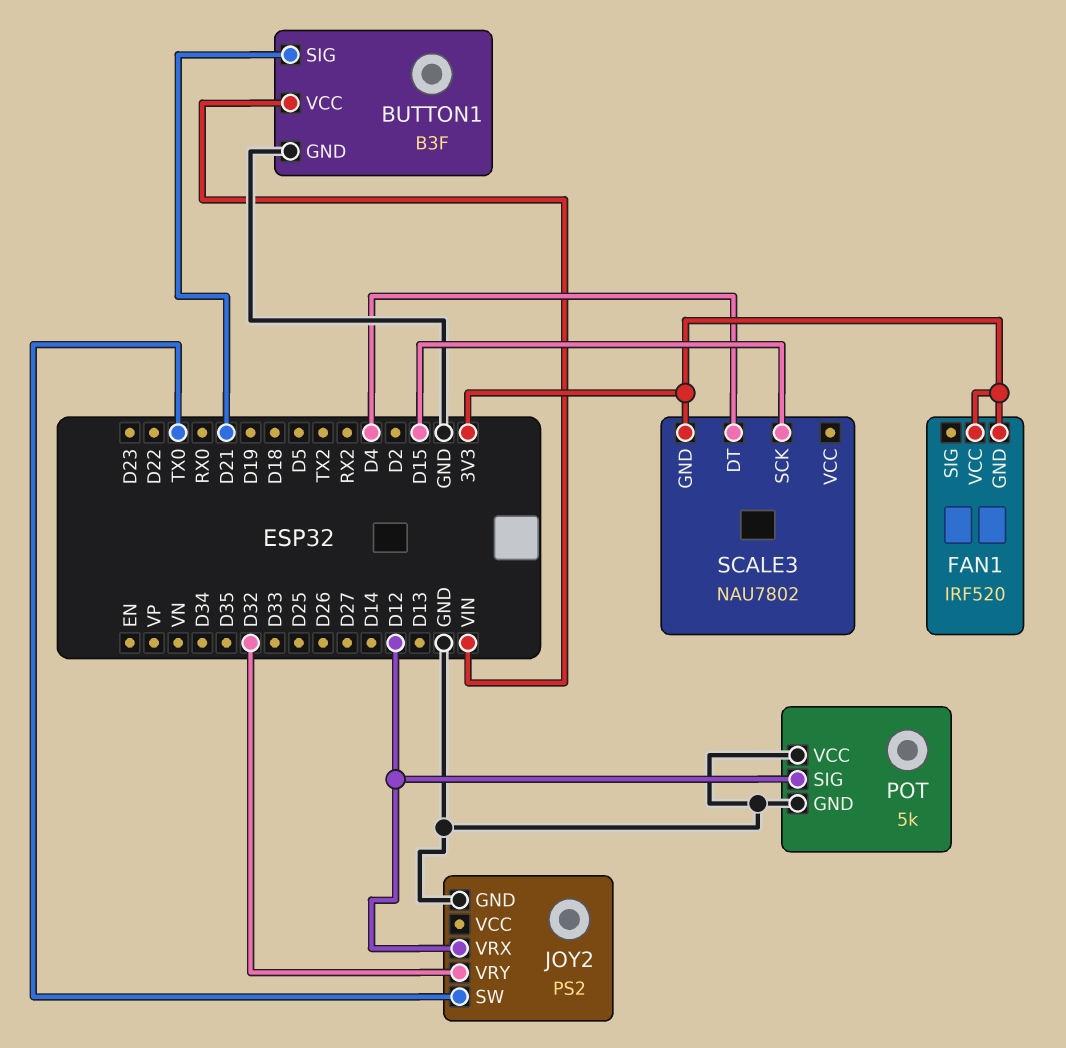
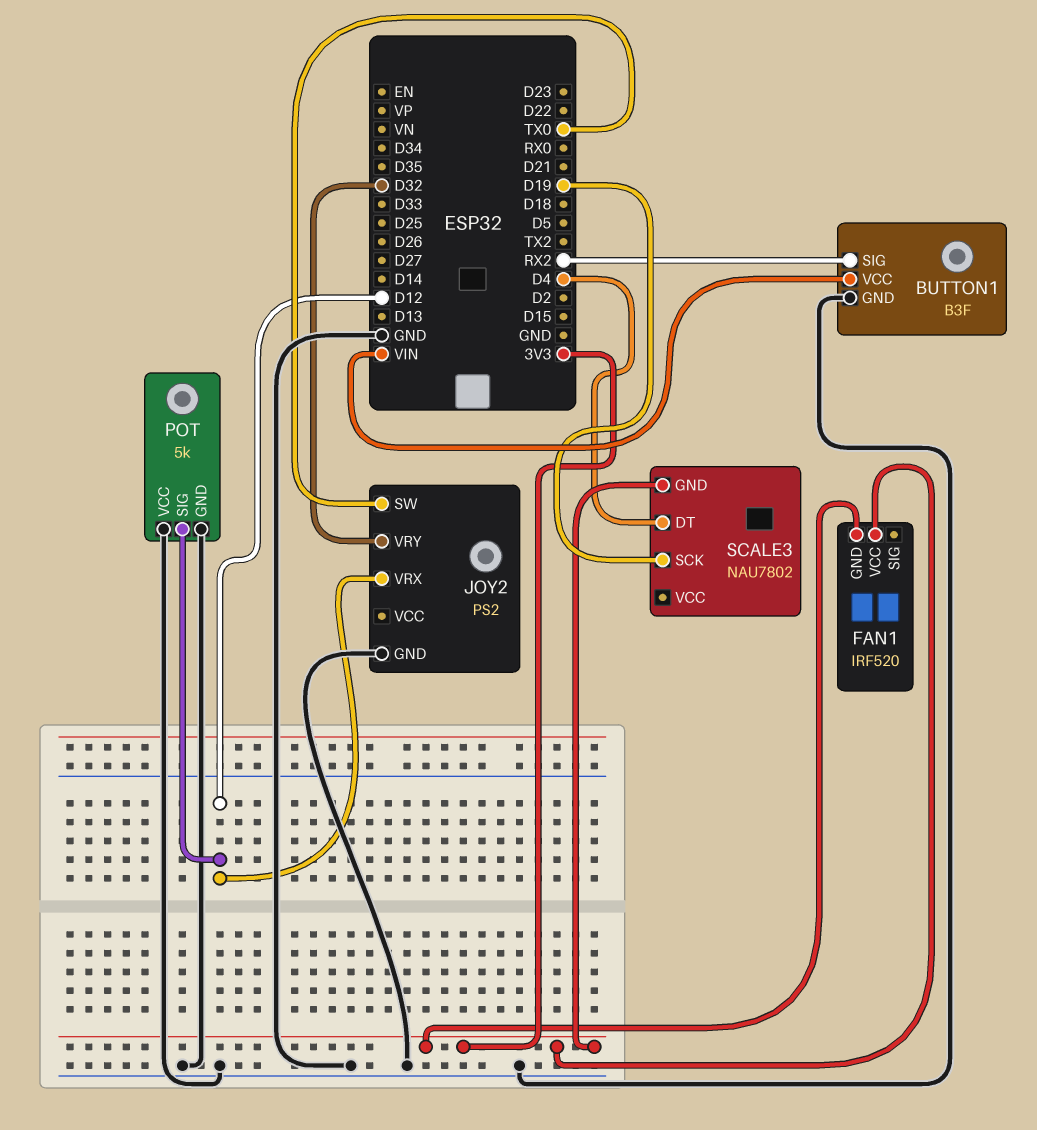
BUTTON1 pin SIG: D21 -> RX2
SCALE3 pin SCK: D15 -> D19

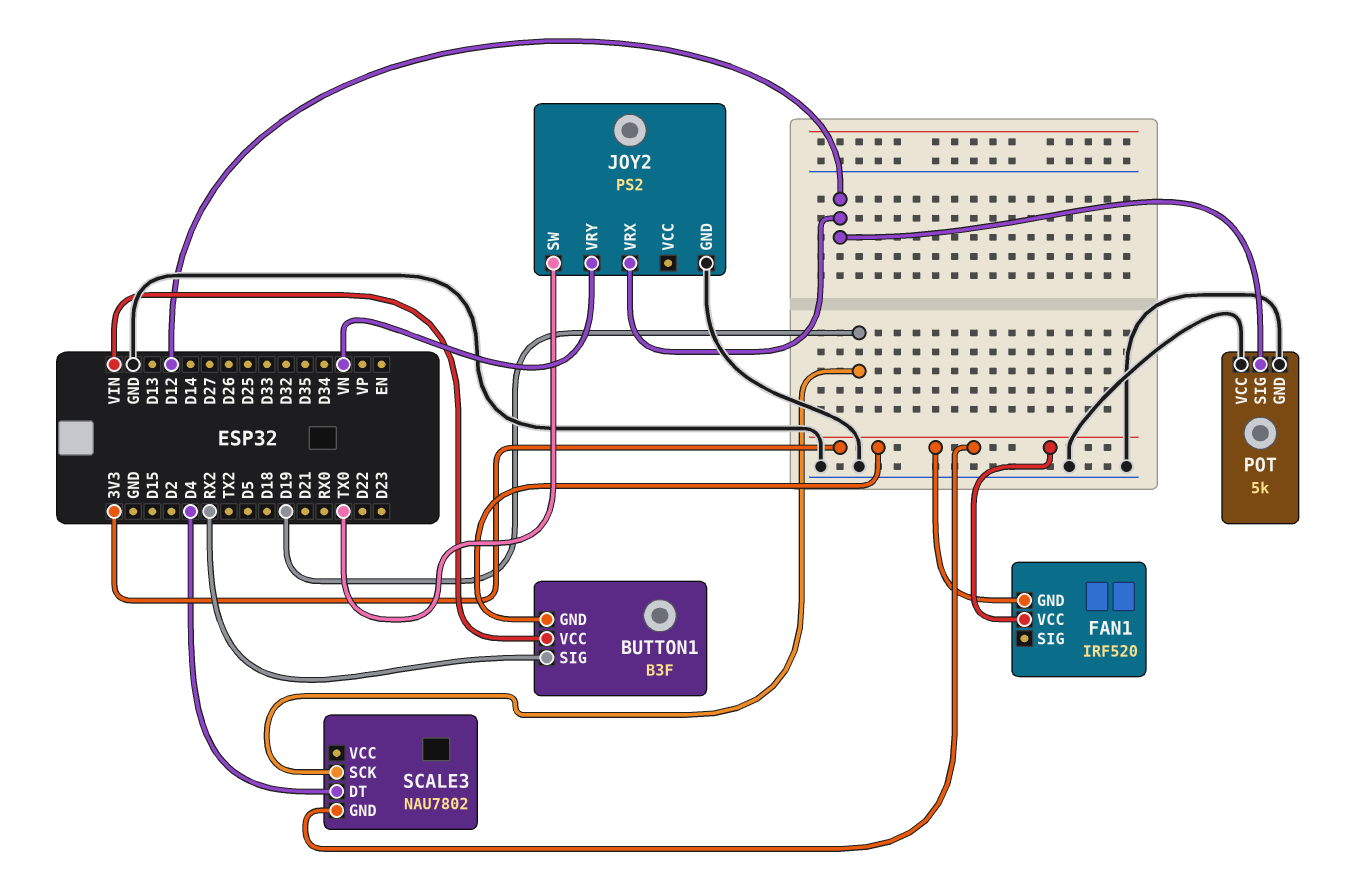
BUTTON1 pin GND: GND -> 3V3
JOY2 pin VRY: D32 -> VN

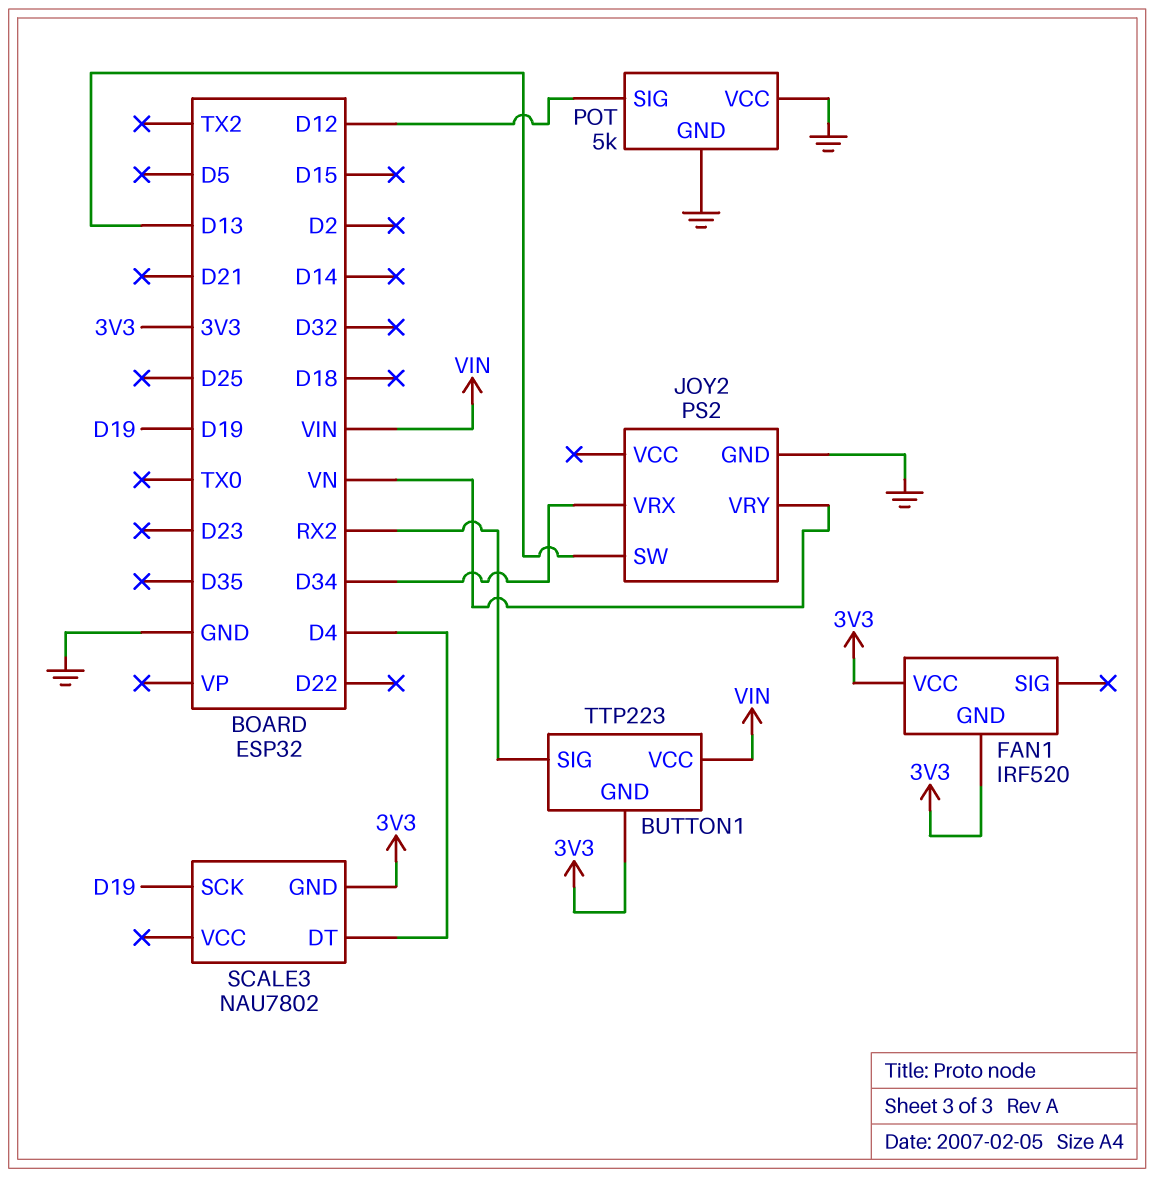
BUTTON1: B3F -> TTP223
JOY2 pin SW: TX0 -> D13
JOY2 pin VRX: D12 -> D34

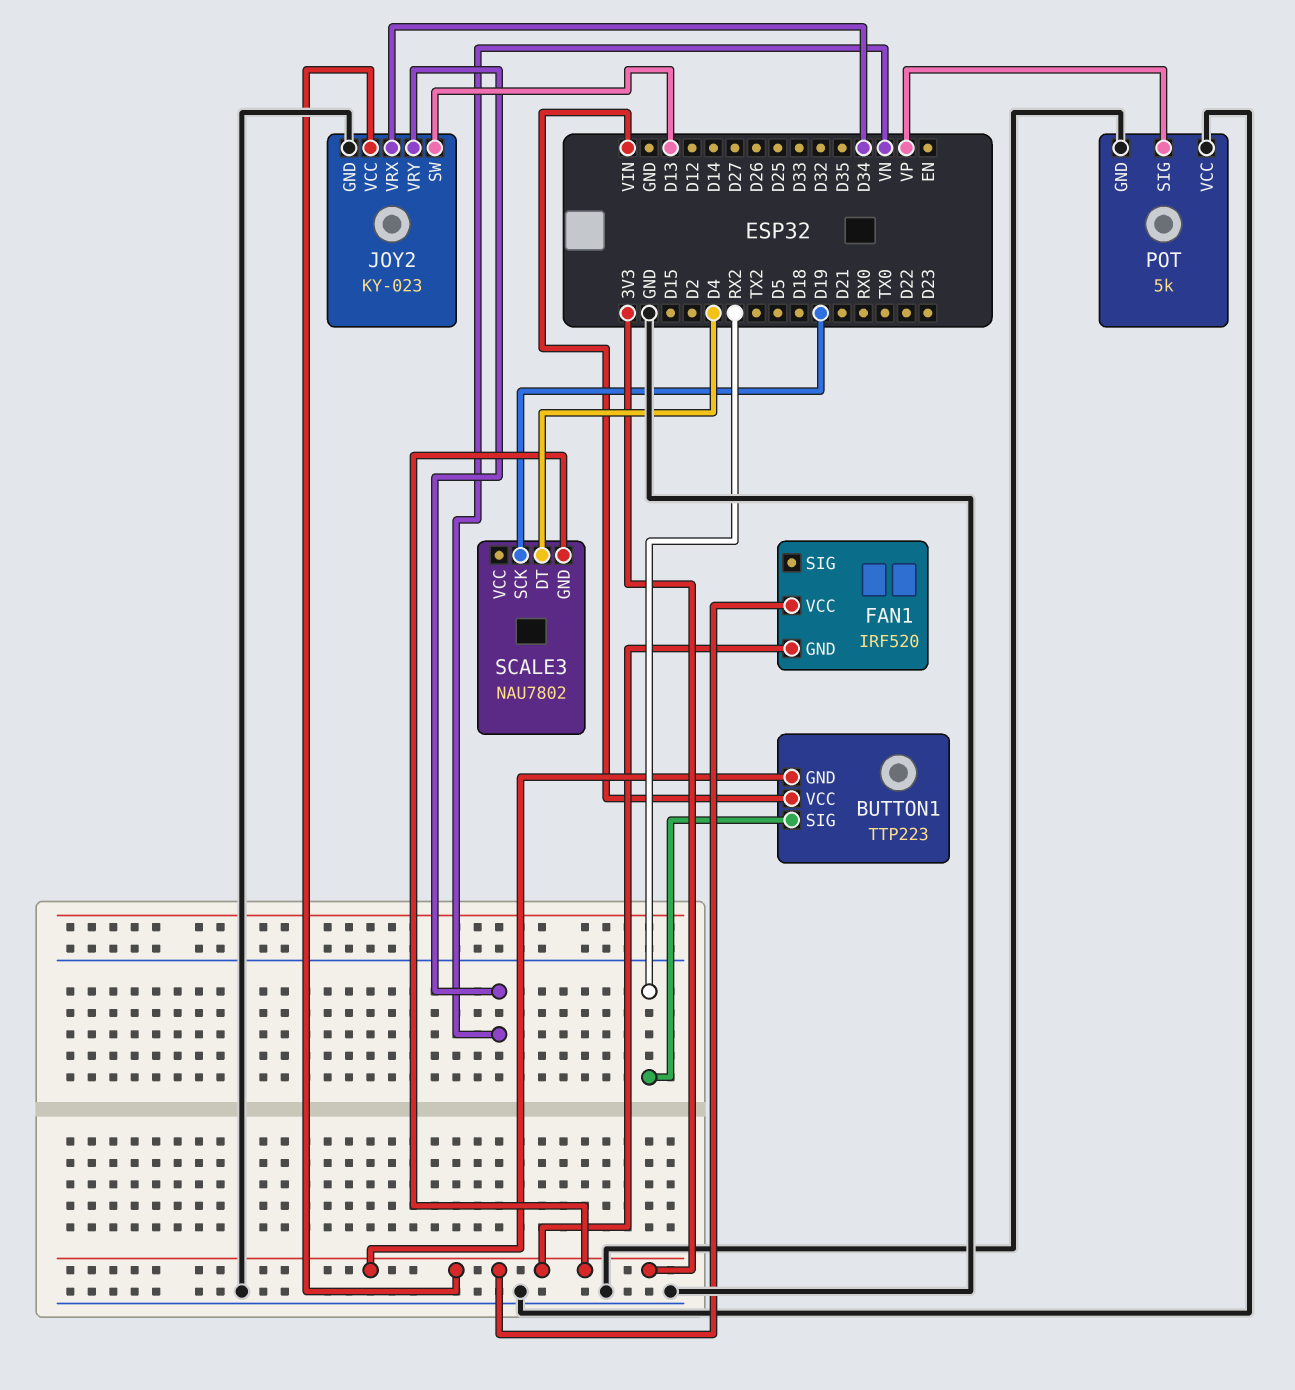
JOY2: PS2 -> KY-023
JOY2 pin VCC: none -> 3V3
POT pin SIG: D12 -> VP

